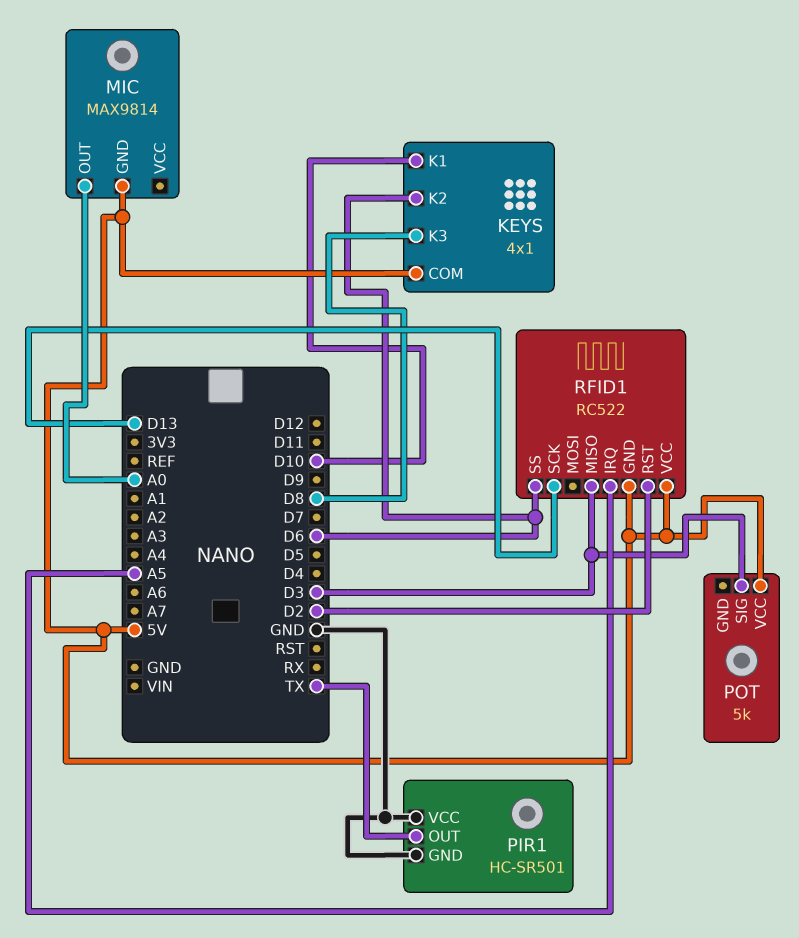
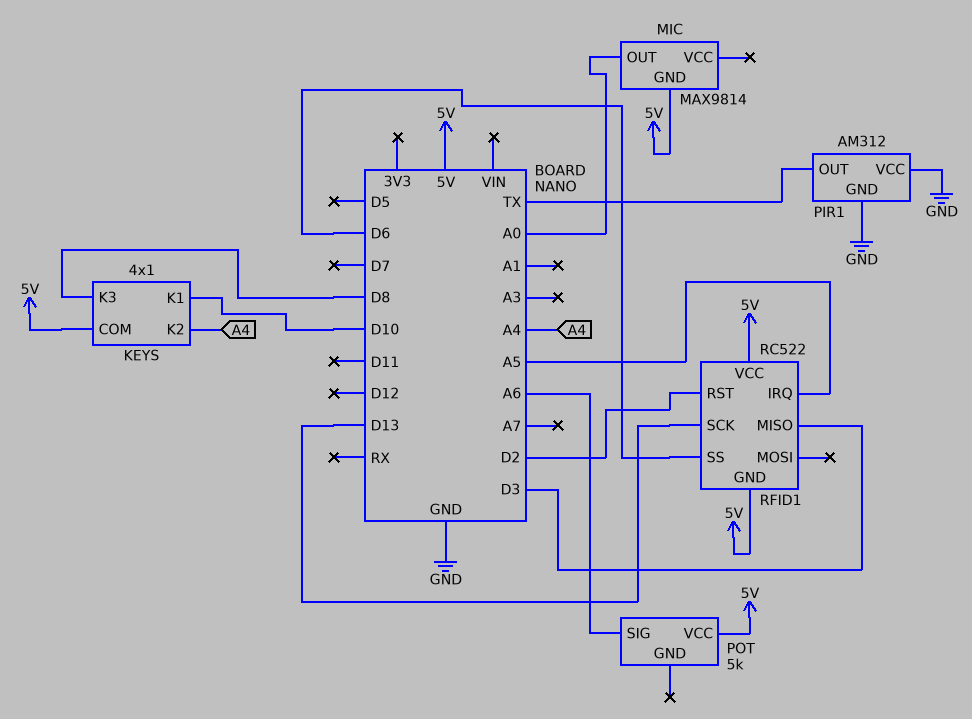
KEYS pin K2: D6 -> A4
PIR1: HC-SR501 -> AM312
POT pin SIG: D3 -> A6

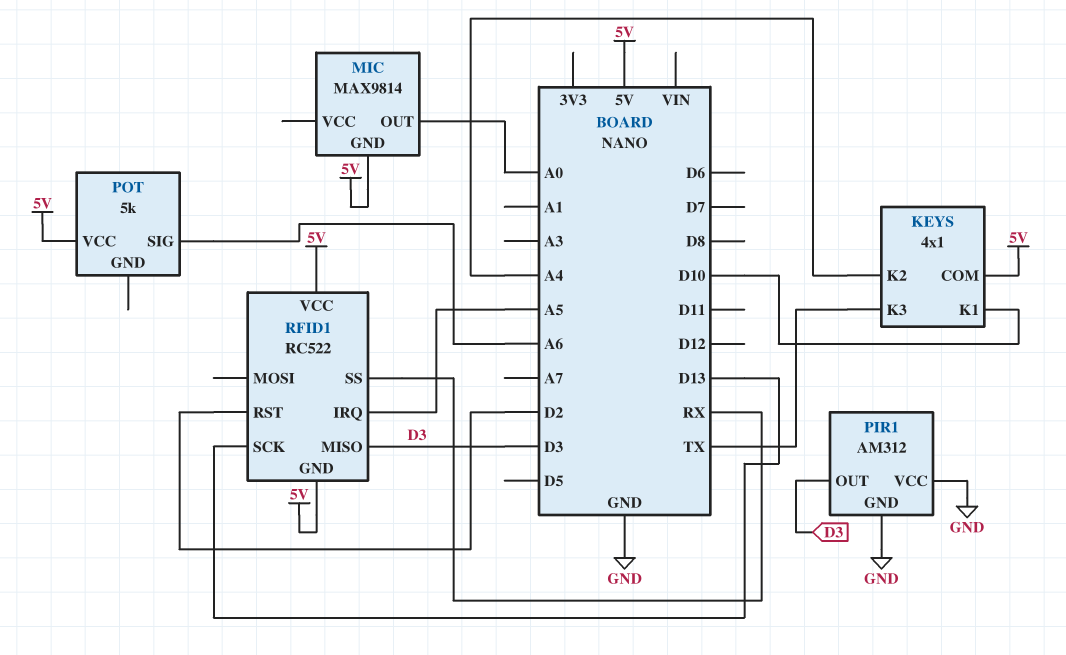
KEYS pin K3: D8 -> TX
PIR1 pin OUT: TX -> D3
RFID1 pin SS: D6 -> RX

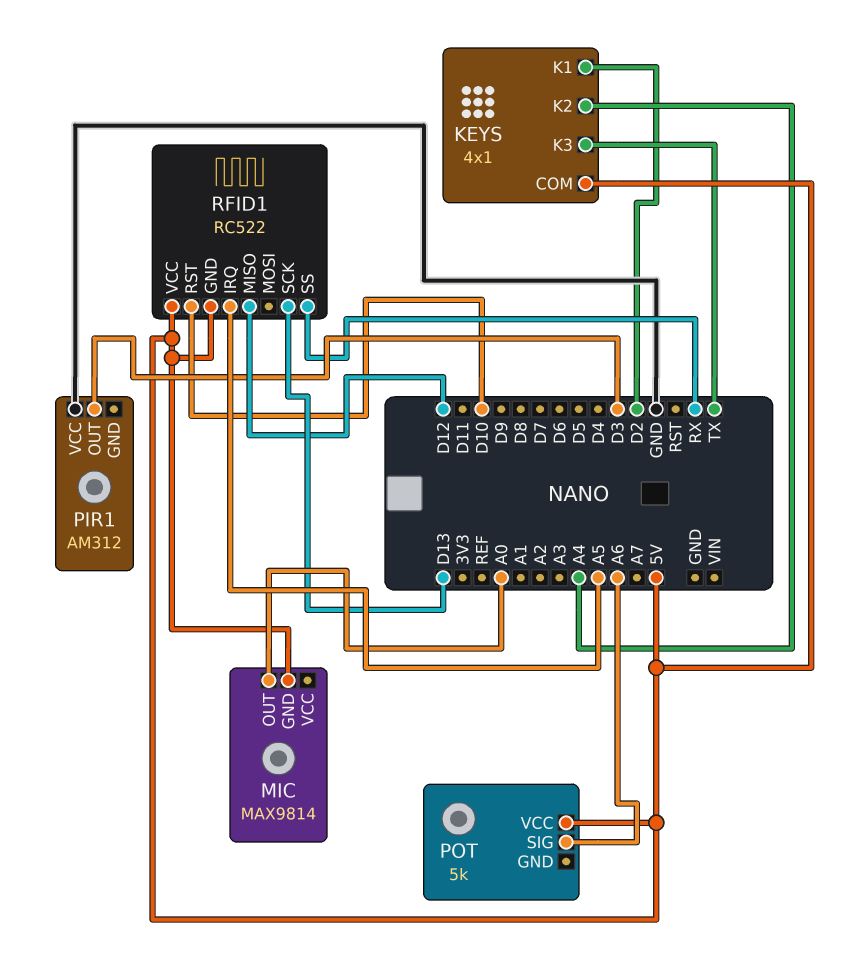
KEYS pin K1: D10 -> D2
PIR1 pin GND: GND -> none
RFID1 pin MISO: D3 -> D12
RFID1 pin RST: D2 -> D10

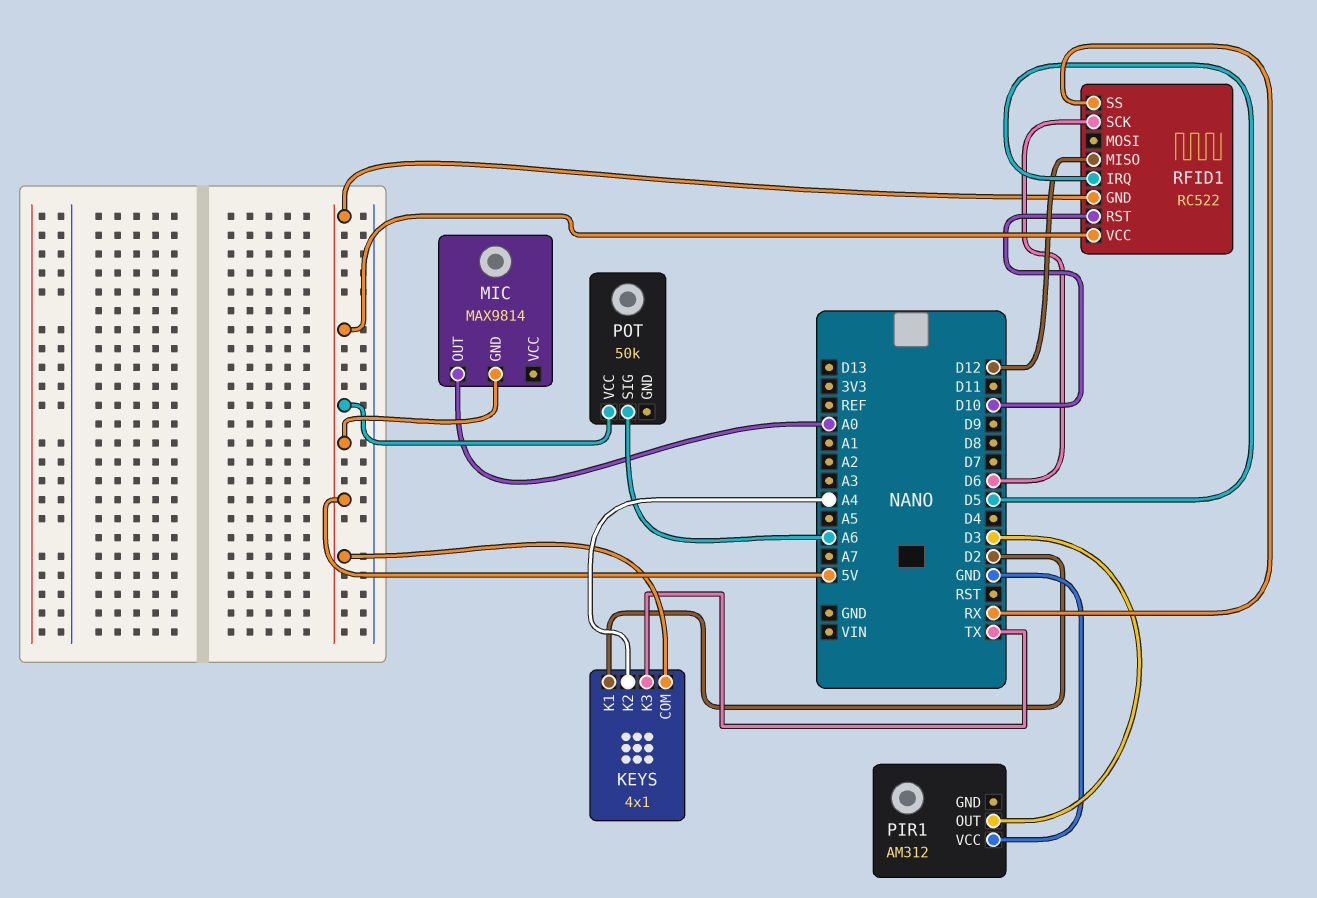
POT: 5k -> 50k
RFID1 pin IRQ: A5 -> D5
RFID1 pin SCK: D13 -> D6

